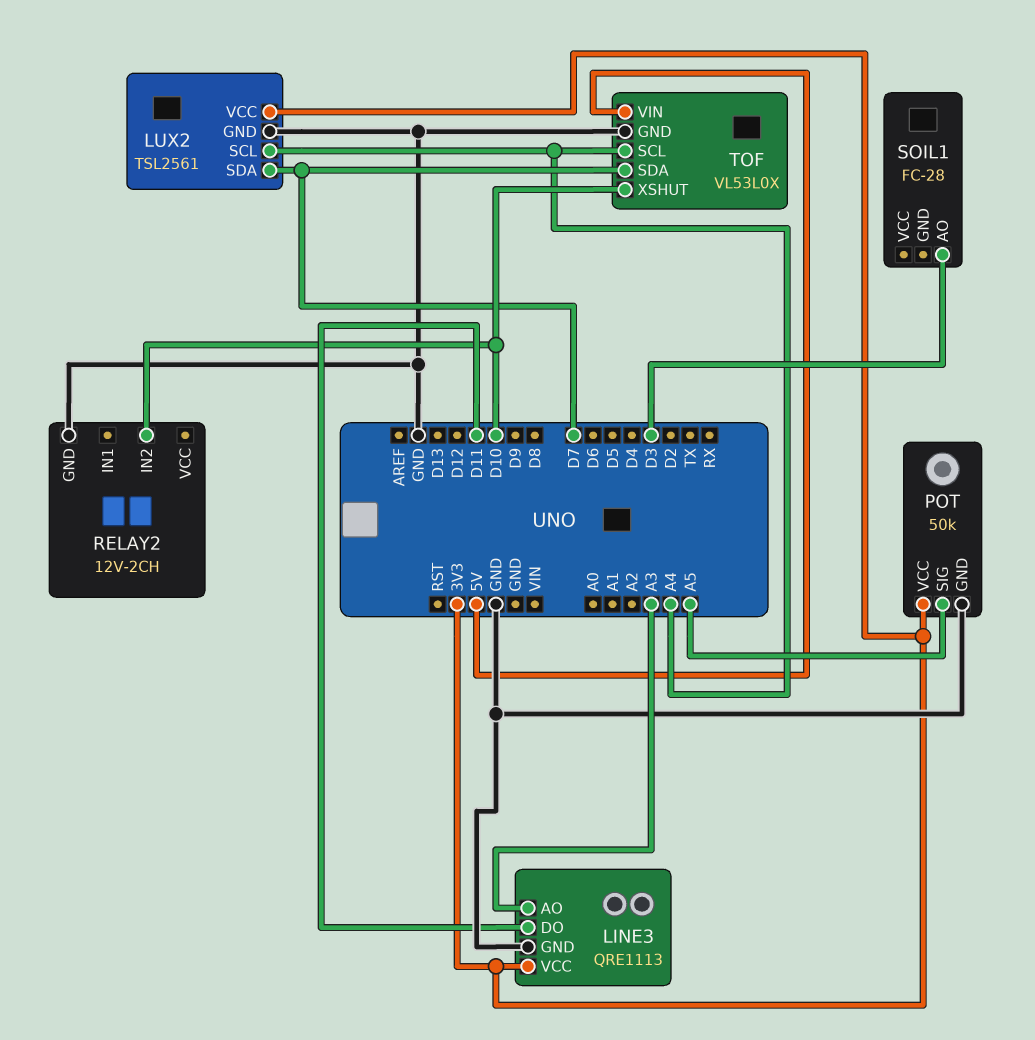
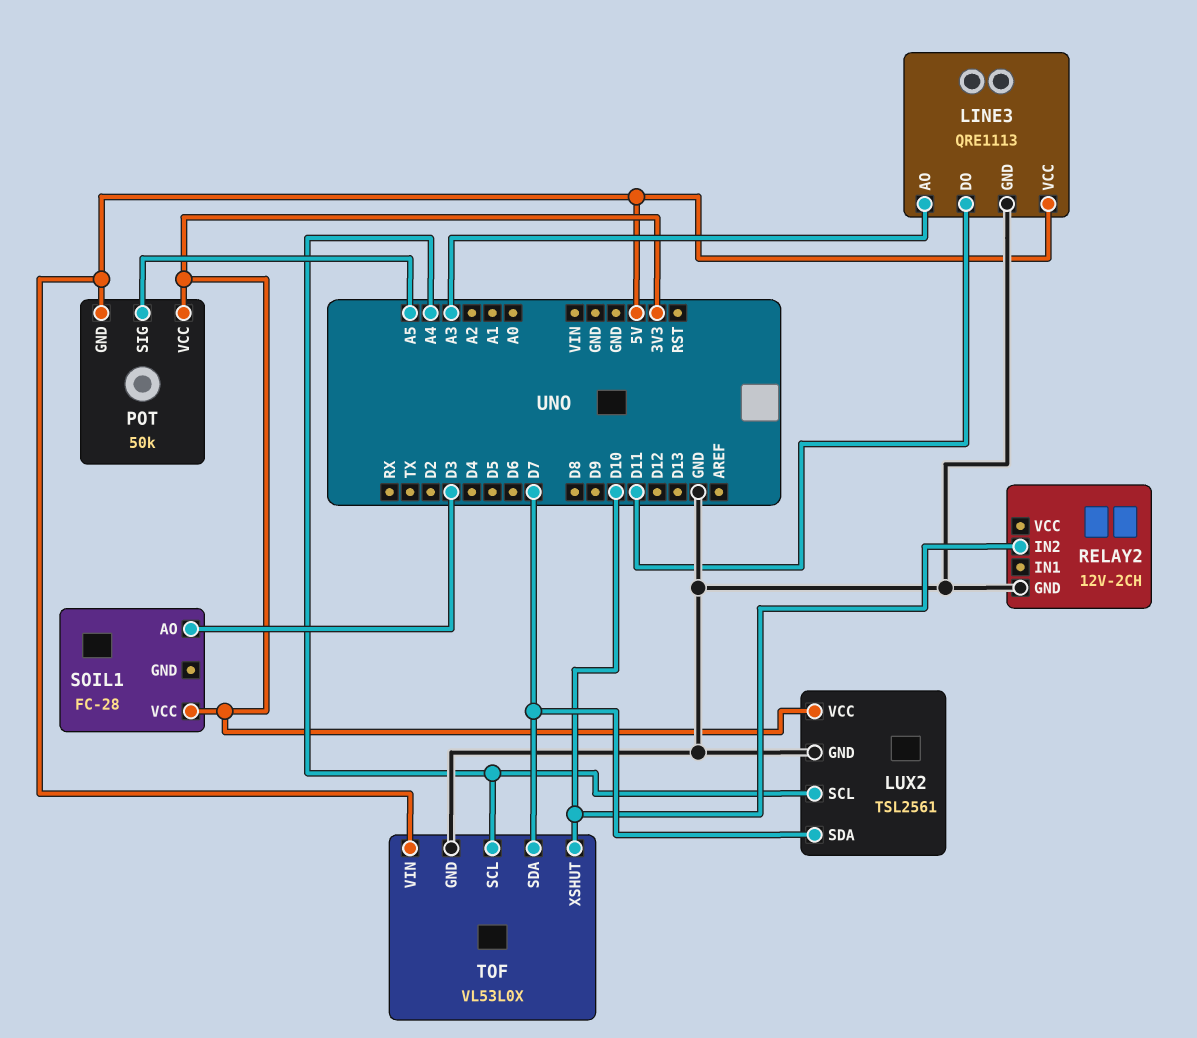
LINE3 pin VCC: 3V3 -> 5V
POT pin GND: GND -> 5V
SOIL1 pin VCC: none -> 3V3

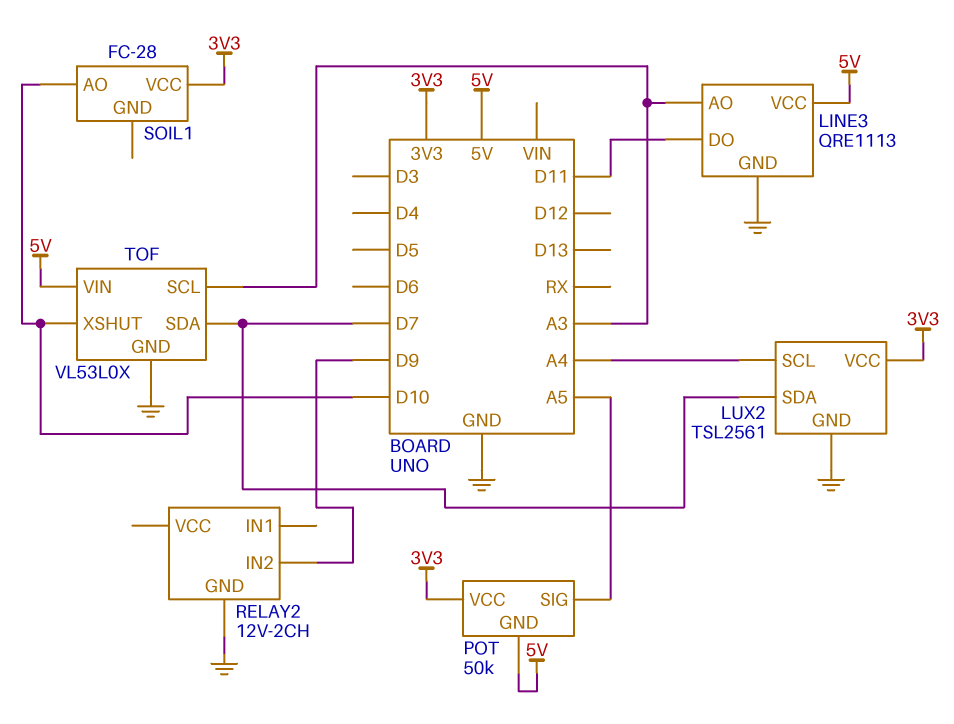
RELAY2 pin IN2: D10 -> D9
SOIL1 pin AO: D3 -> D10
TOF pin SCL: A4 -> A3

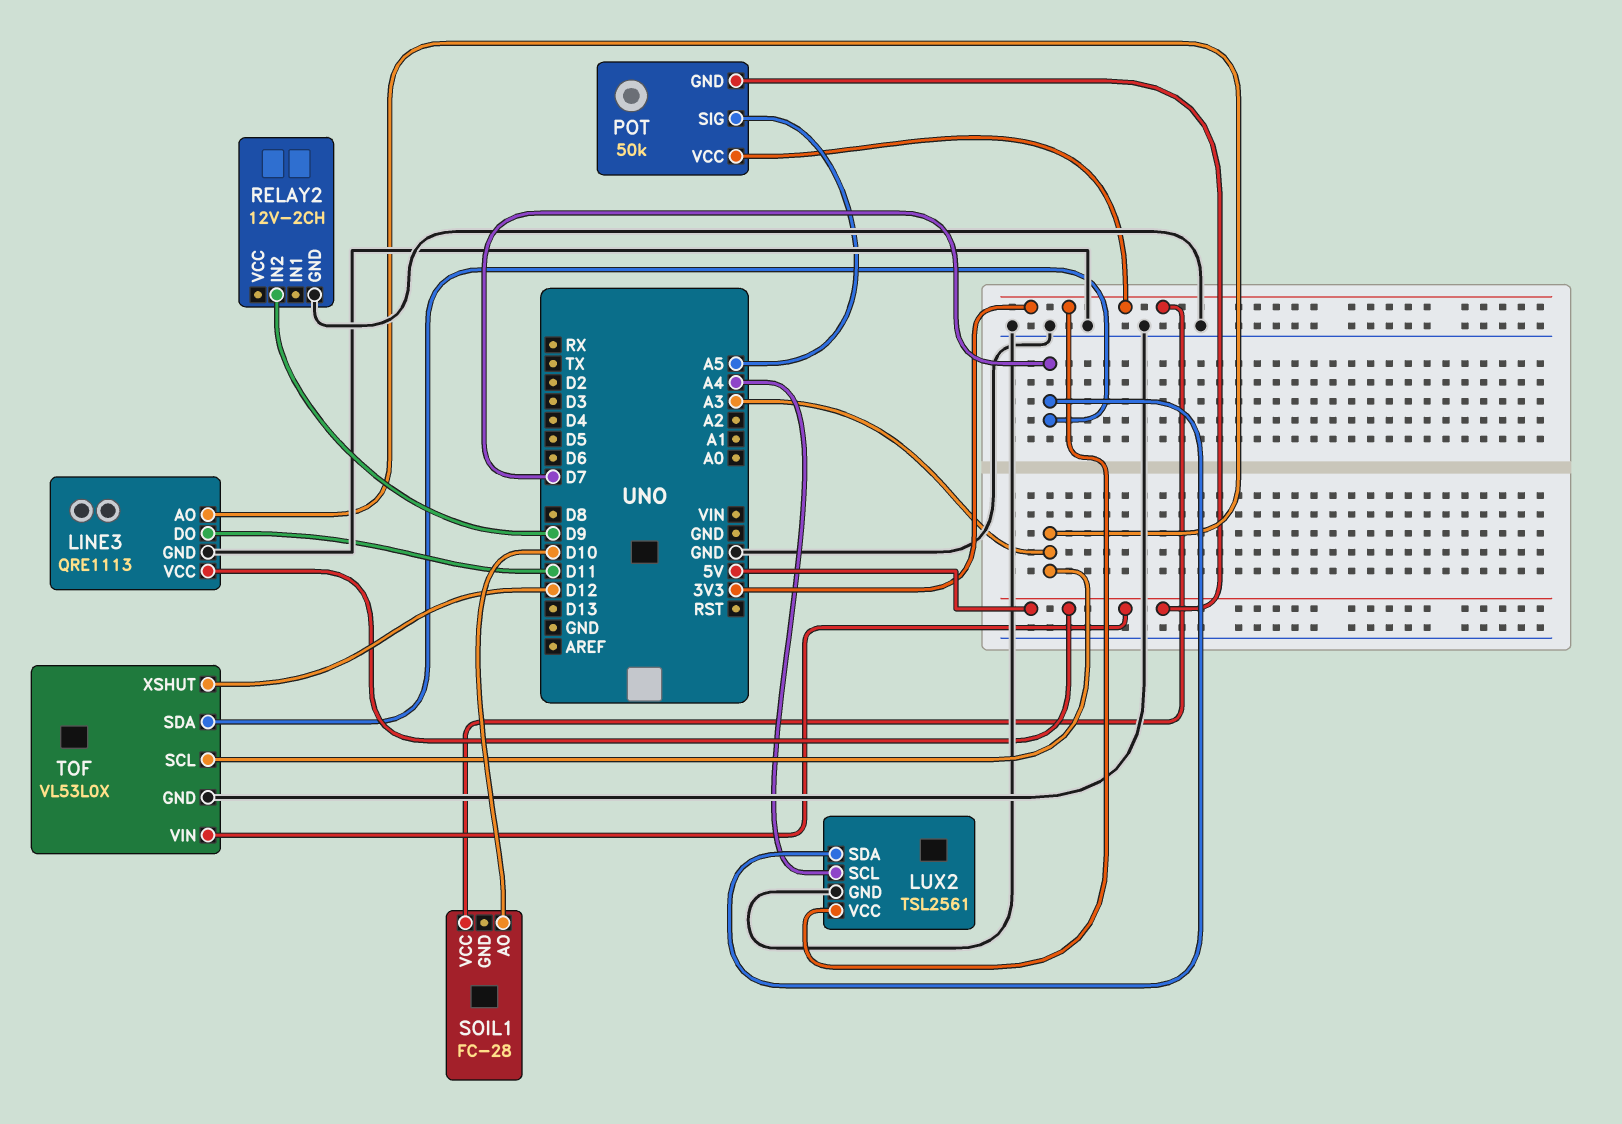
TOF pin XSHUT: D10 -> D12

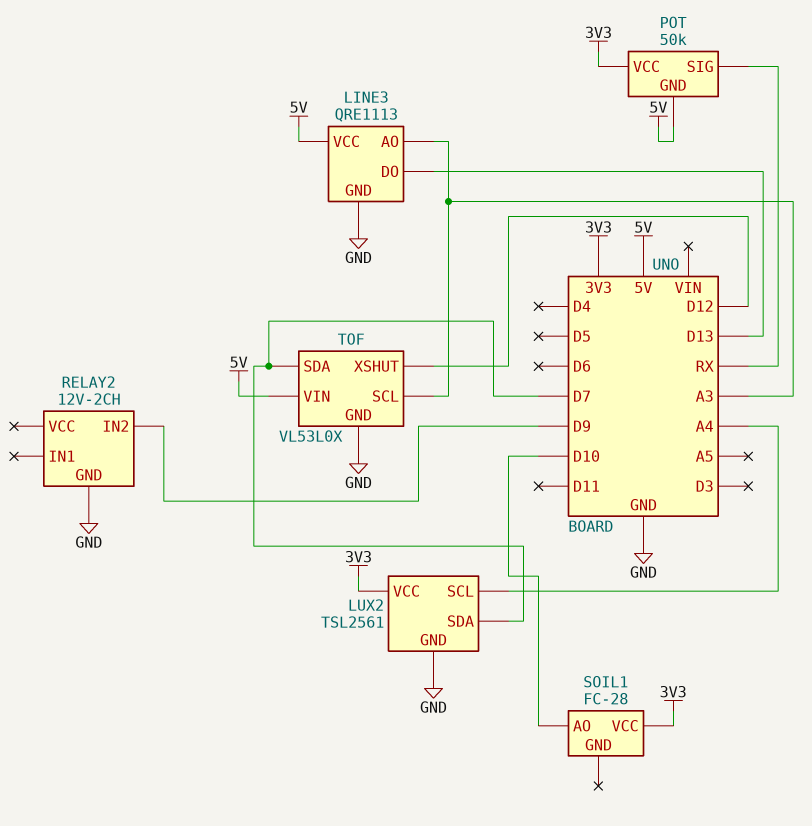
LINE3 pin DO: D11 -> D13
POT pin SIG: A5 -> RX

